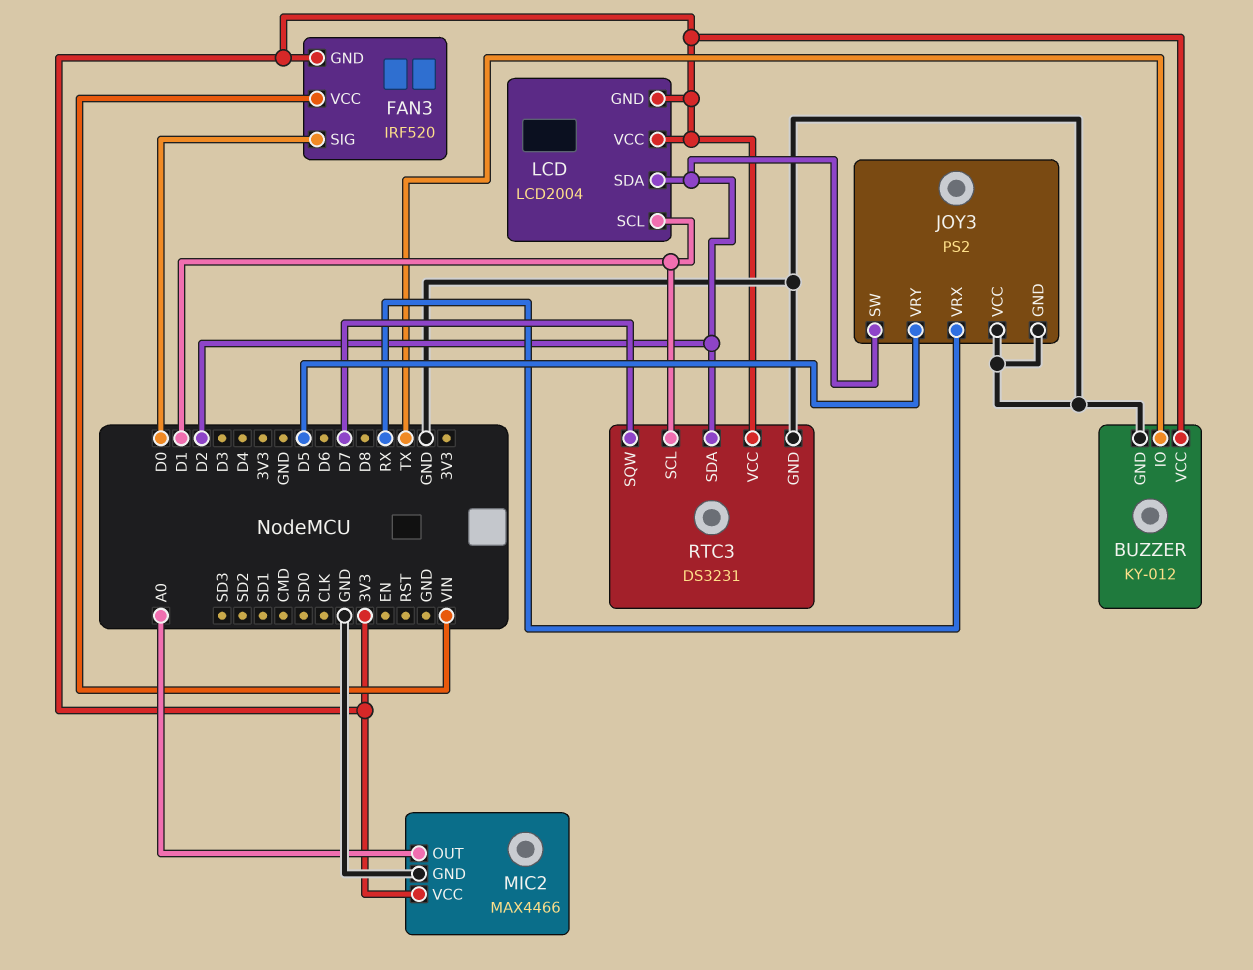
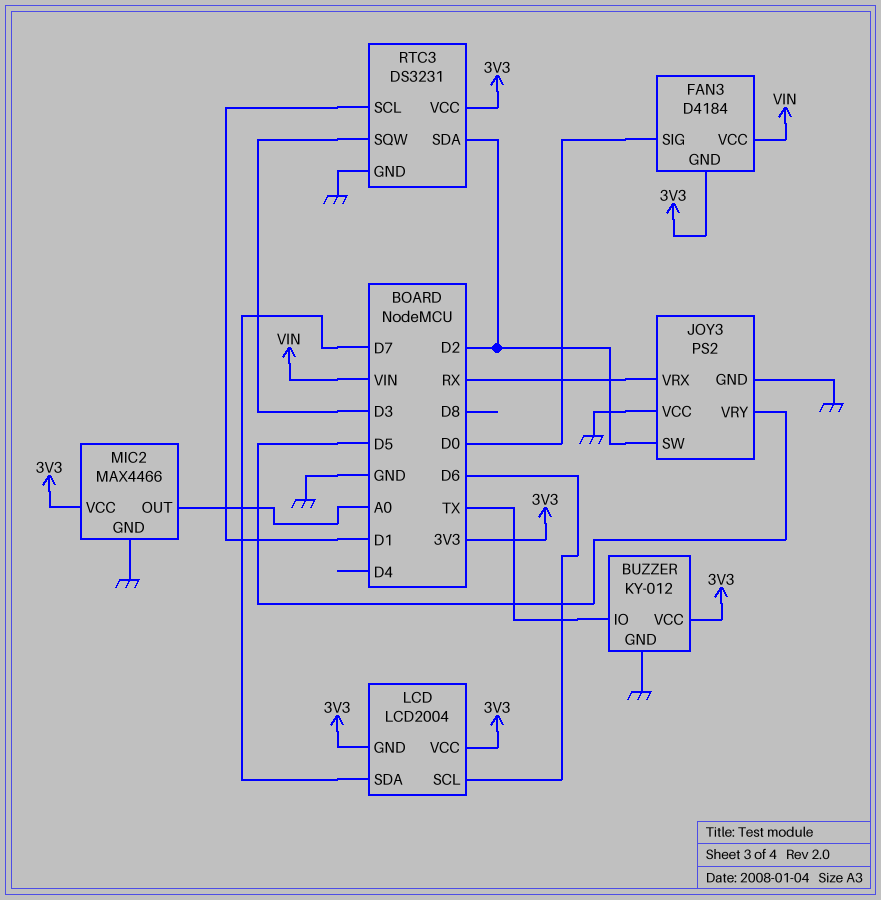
FAN3: IRF520 -> D4184
LCD pin SCL: D1 -> D6
LCD pin SDA: D2 -> D7
RTC3 pin SQW: D7 -> D3

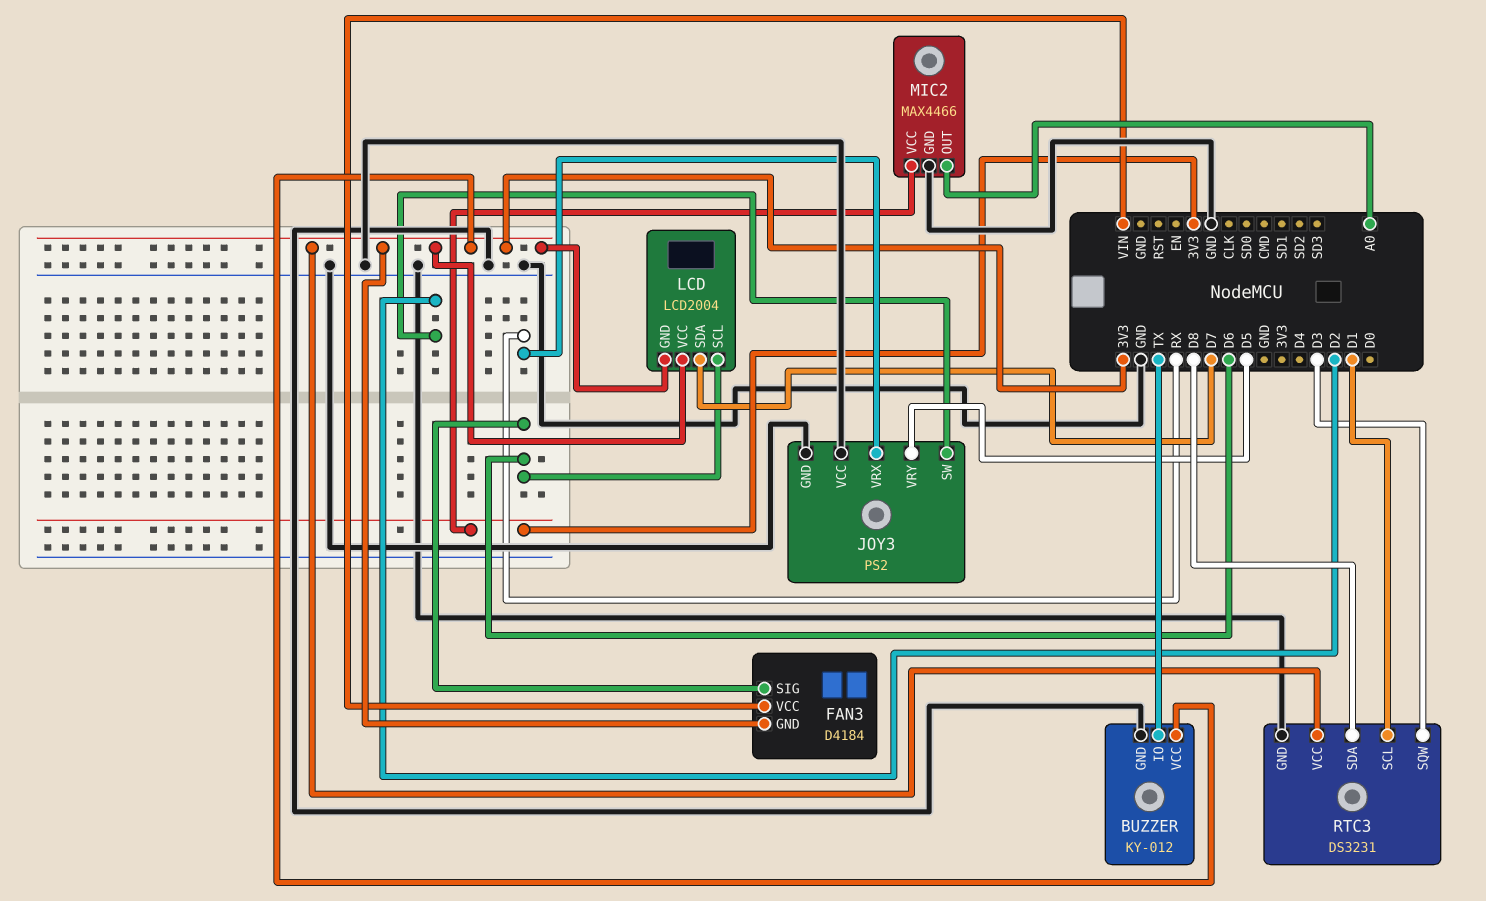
FAN3 pin SIG: D0 -> D6
RTC3 pin SDA: D2 -> D8

